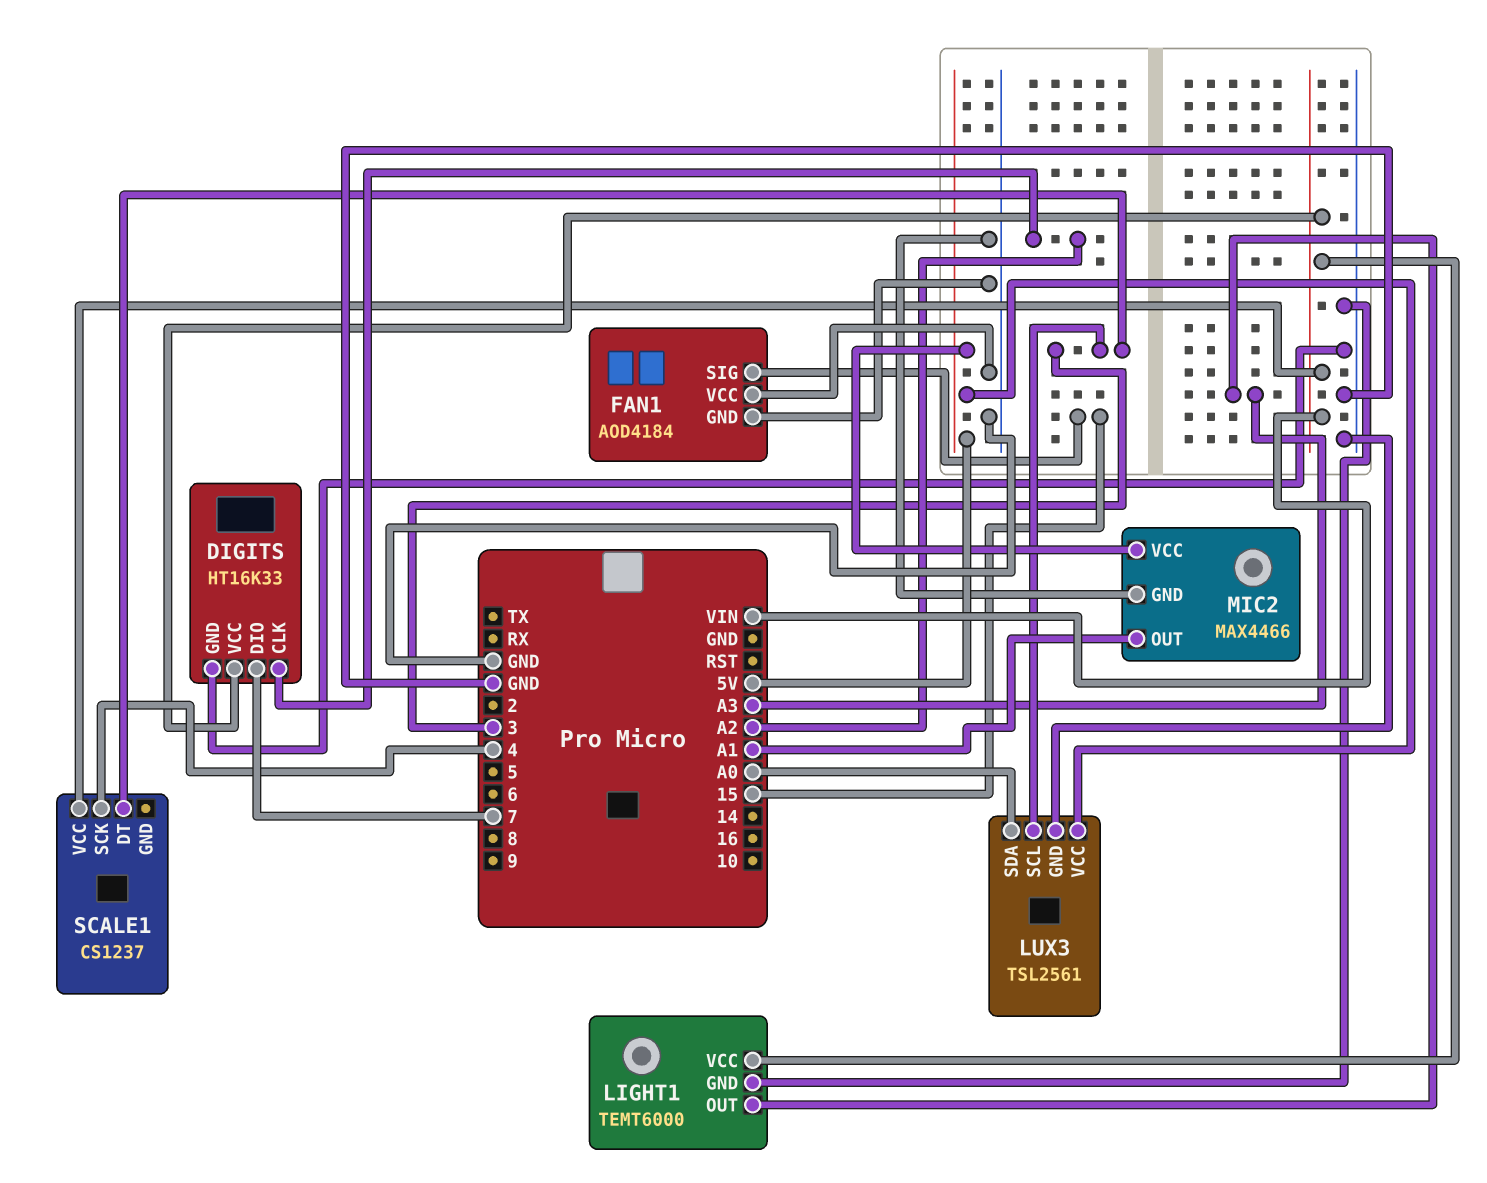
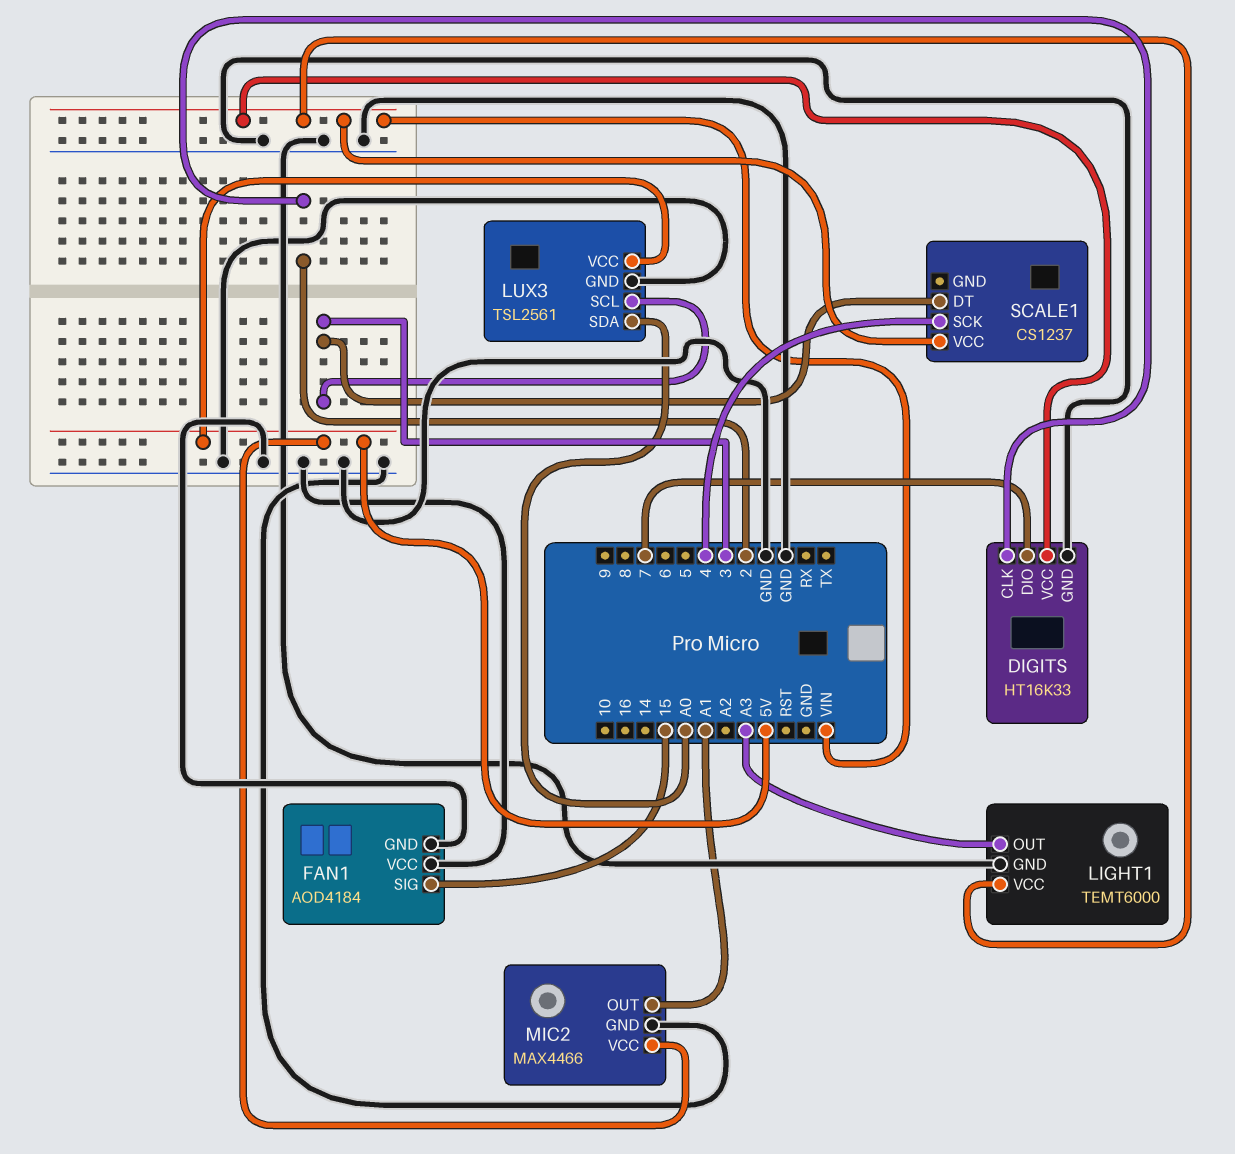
DIGITS pin CLK: A2 -> 2

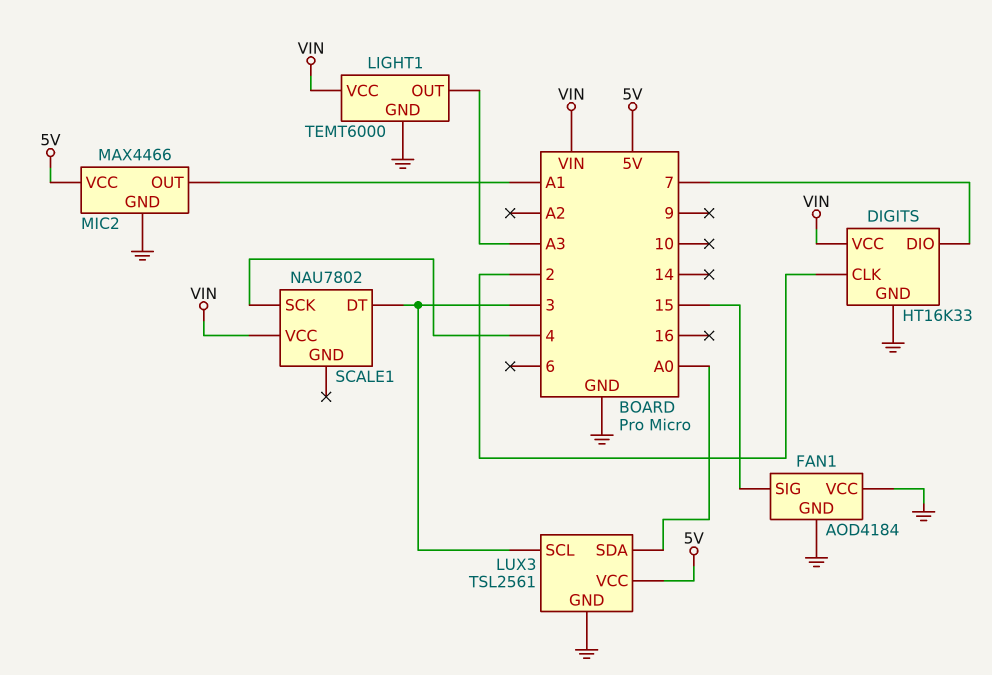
SCALE1: CS1237 -> NAU7802

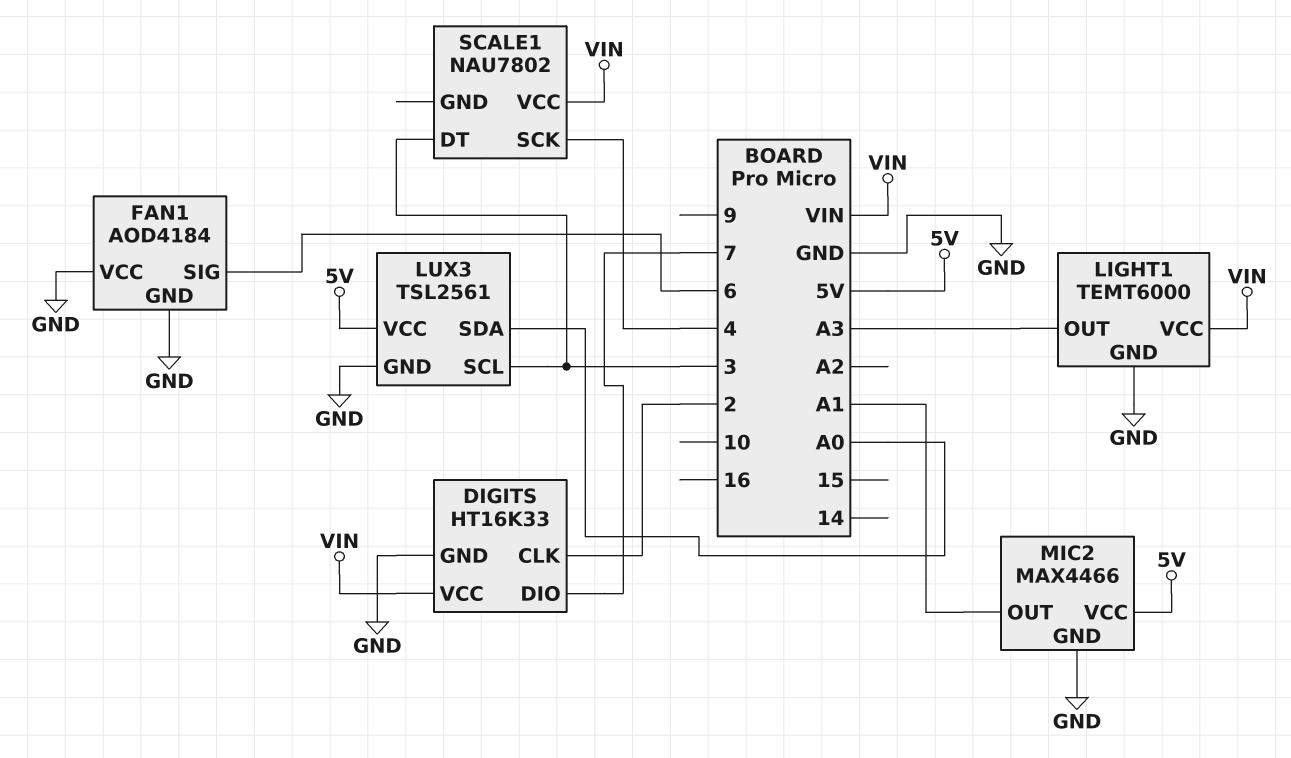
FAN1 pin SIG: 15 -> 6

